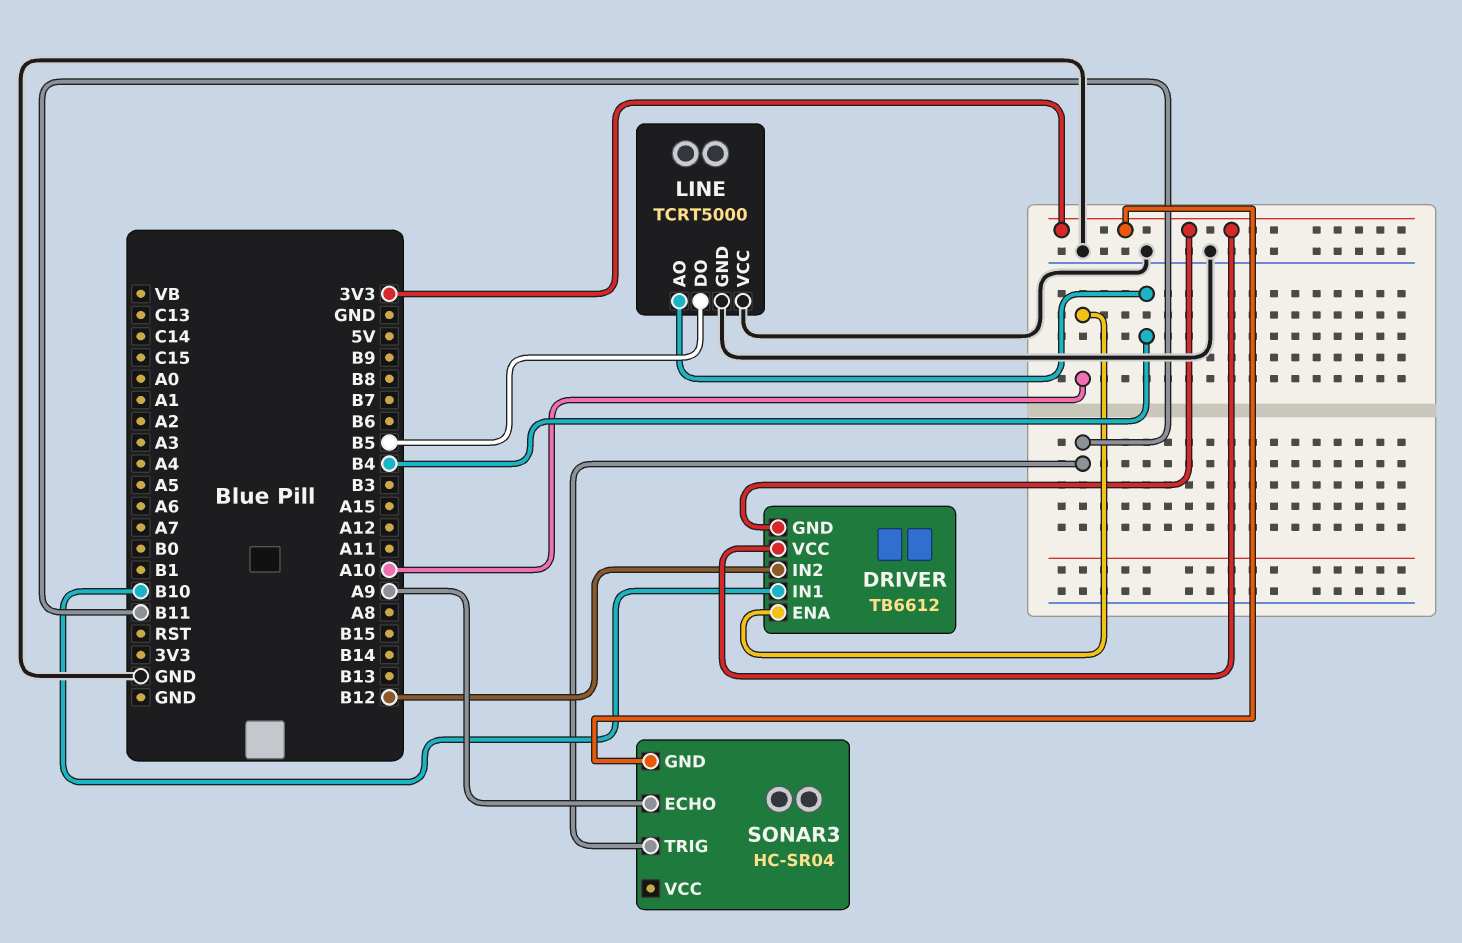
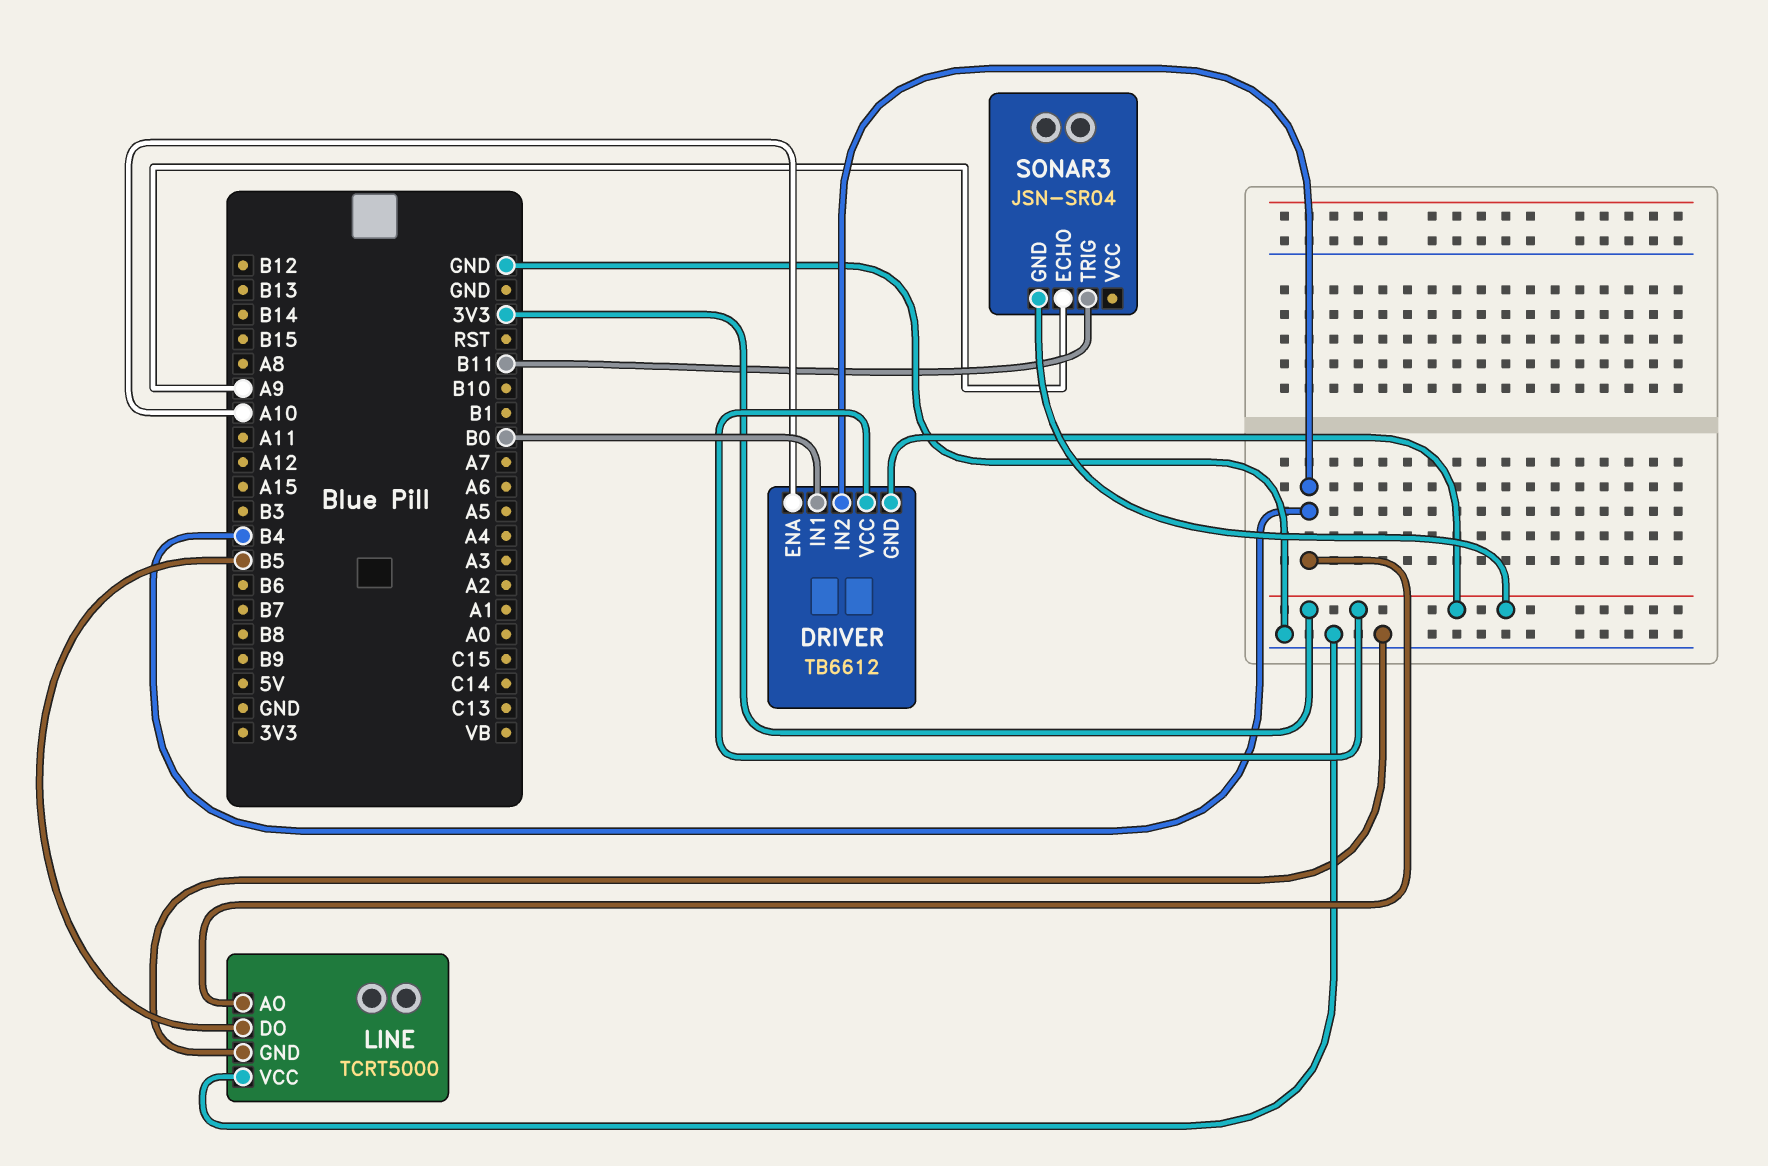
DRIVER pin IN1: B10 -> B0
DRIVER pin IN2: B12 -> B4
SONAR3: HC-SR04 -> JSN-SR04

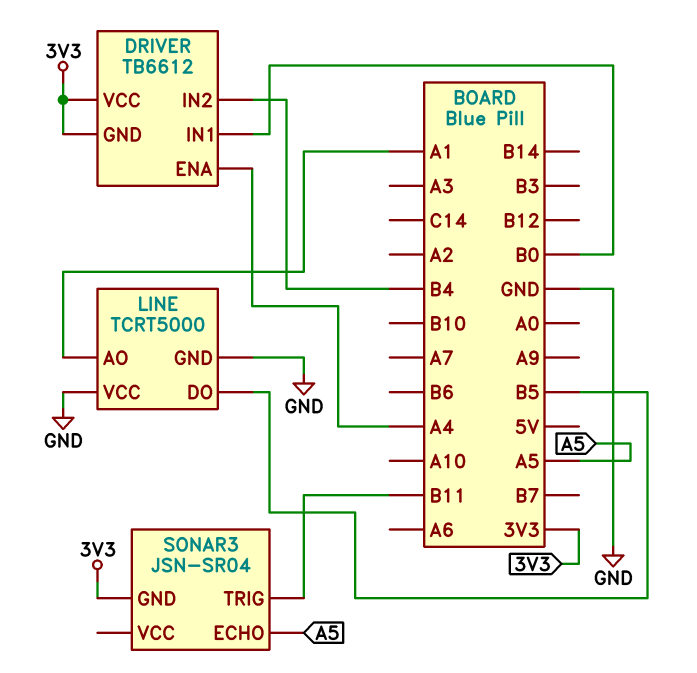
DRIVER pin ENA: A10 -> A4
LINE pin AO: B4 -> A1
SONAR3 pin ECHO: A9 -> A5

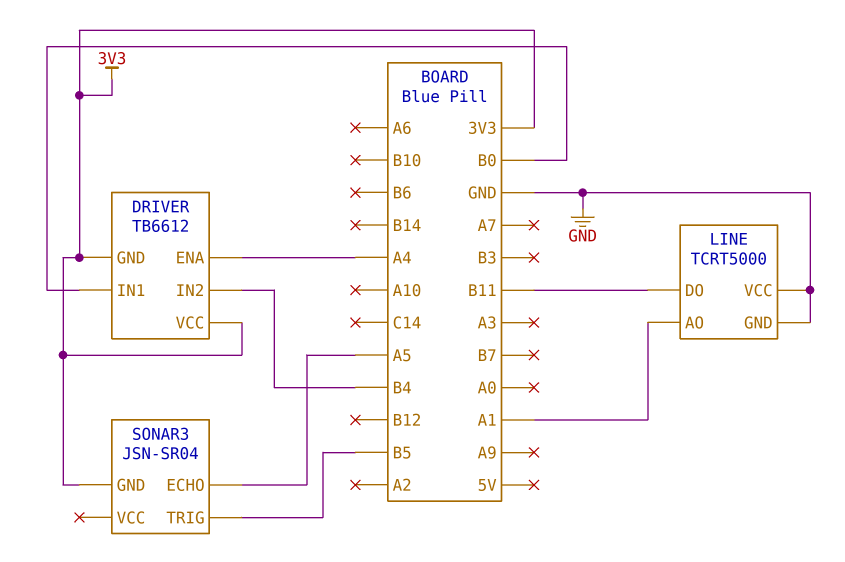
LINE pin DO: B5 -> B11
SONAR3 pin TRIG: B11 -> B5

